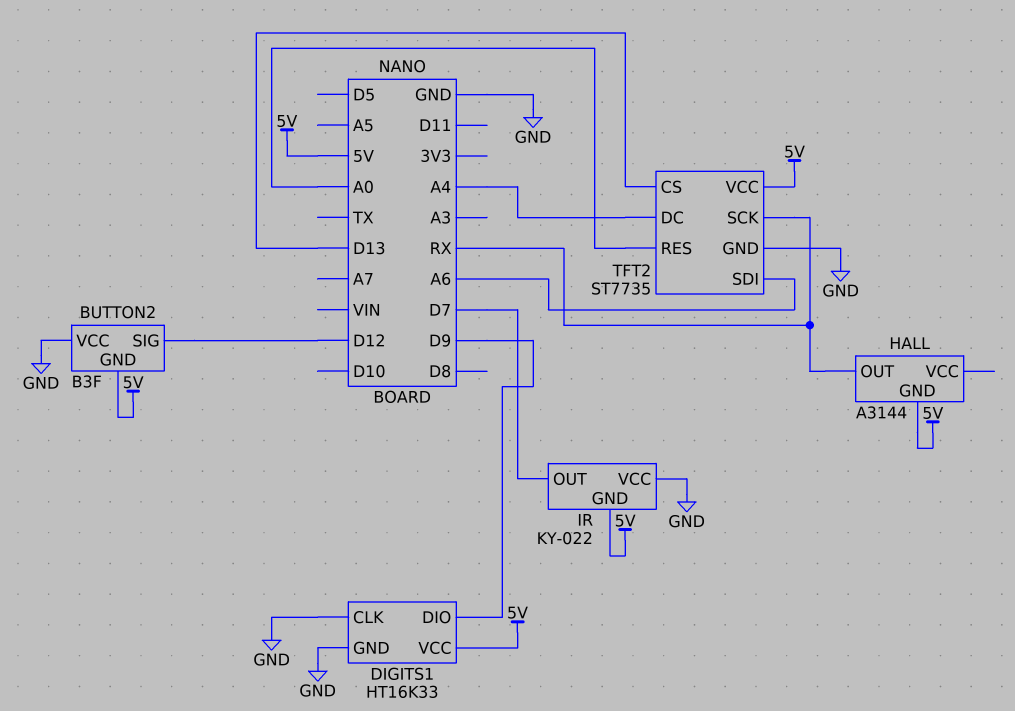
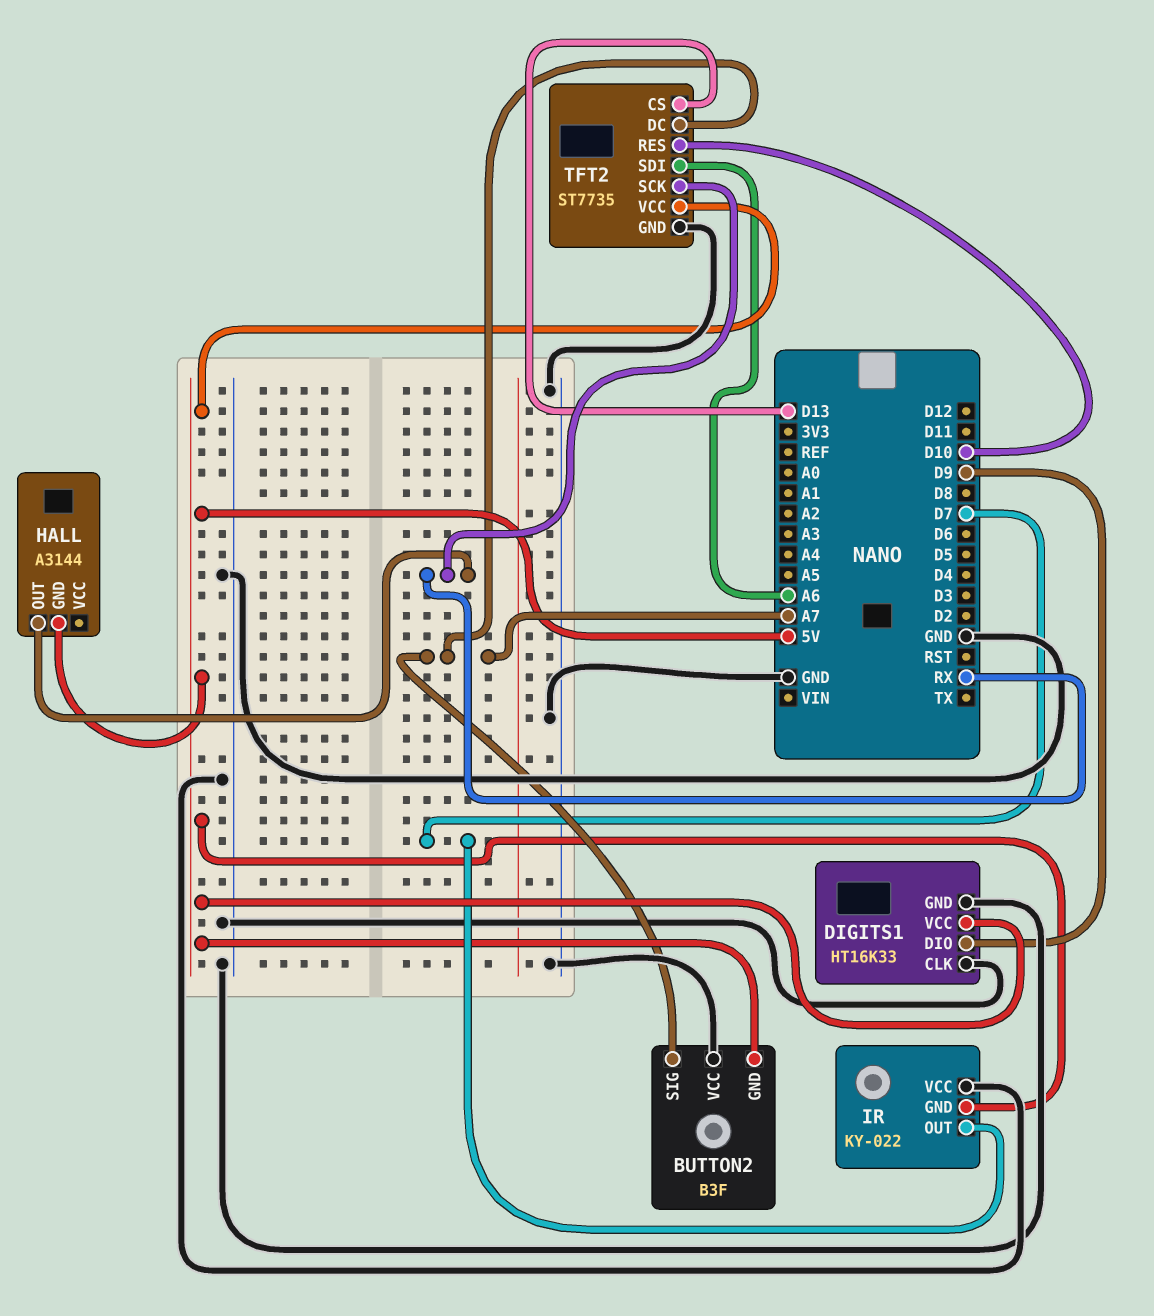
BUTTON2 pin SIG: D12 -> A7
TFT2 pin DC: A4 -> A7
TFT2 pin RES: A0 -> D10

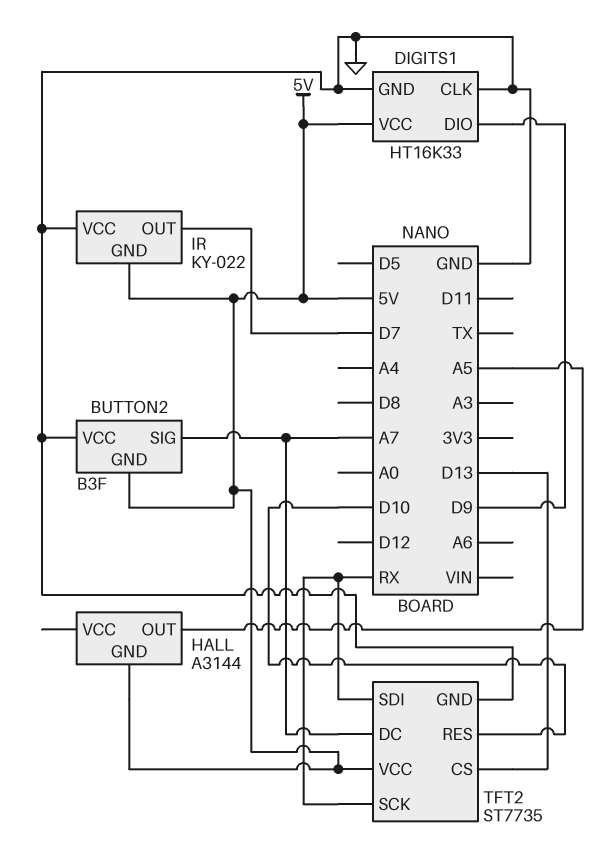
HALL pin OUT: RX -> A5
TFT2 pin SDI: A6 -> RX

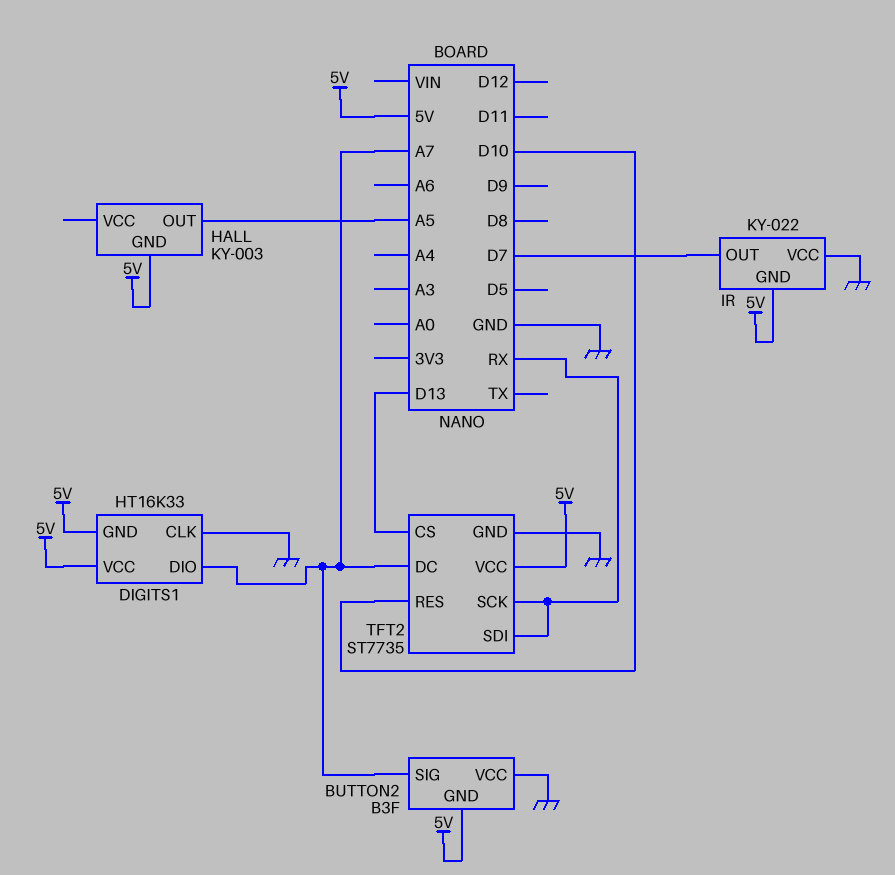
DIGITS1 pin DIO: D9 -> A7
DIGITS1 pin GND: GND -> 5V
HALL: A3144 -> KY-003

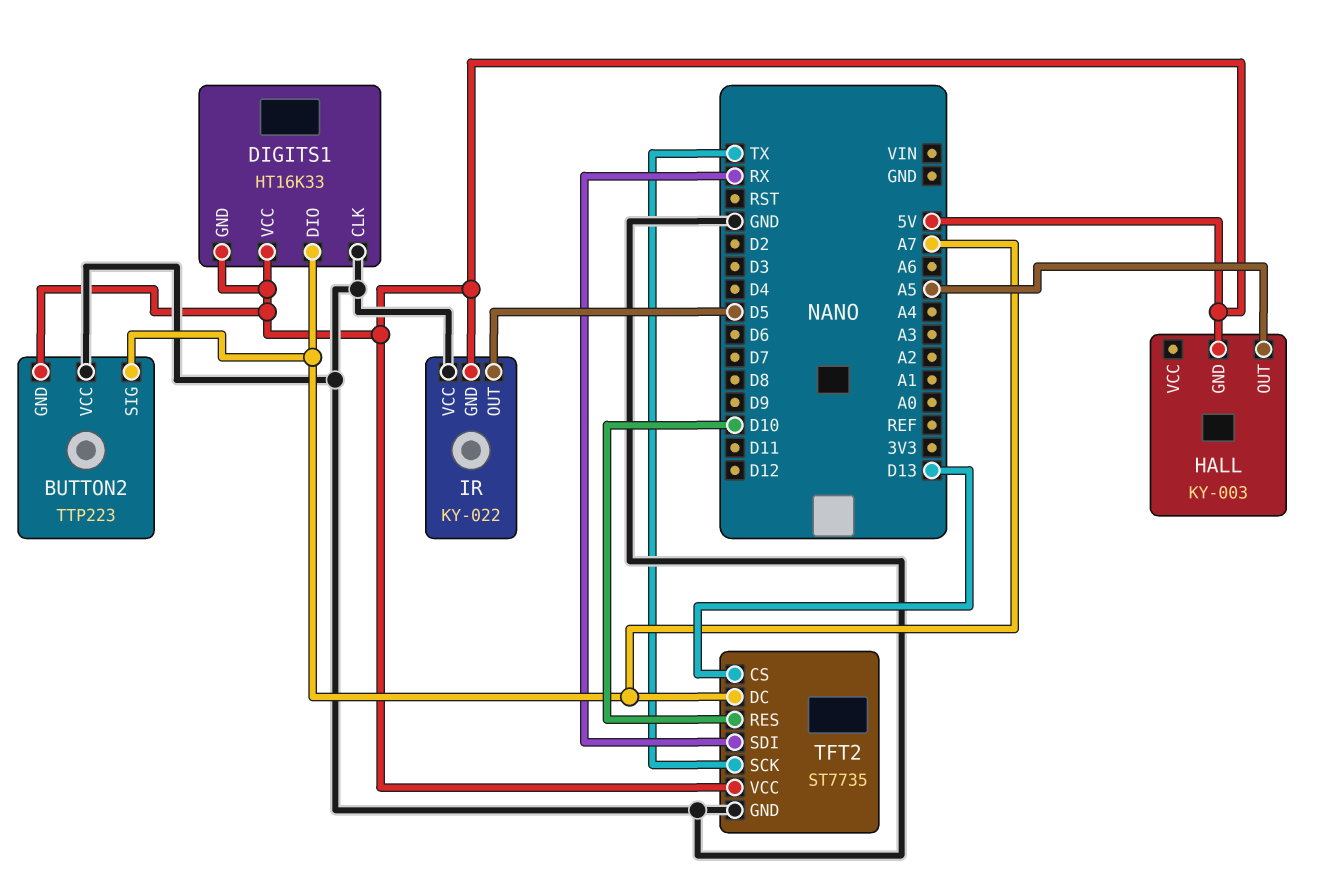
BUTTON2: B3F -> TTP223
IR pin OUT: D7 -> D5
TFT2 pin SCK: RX -> TX

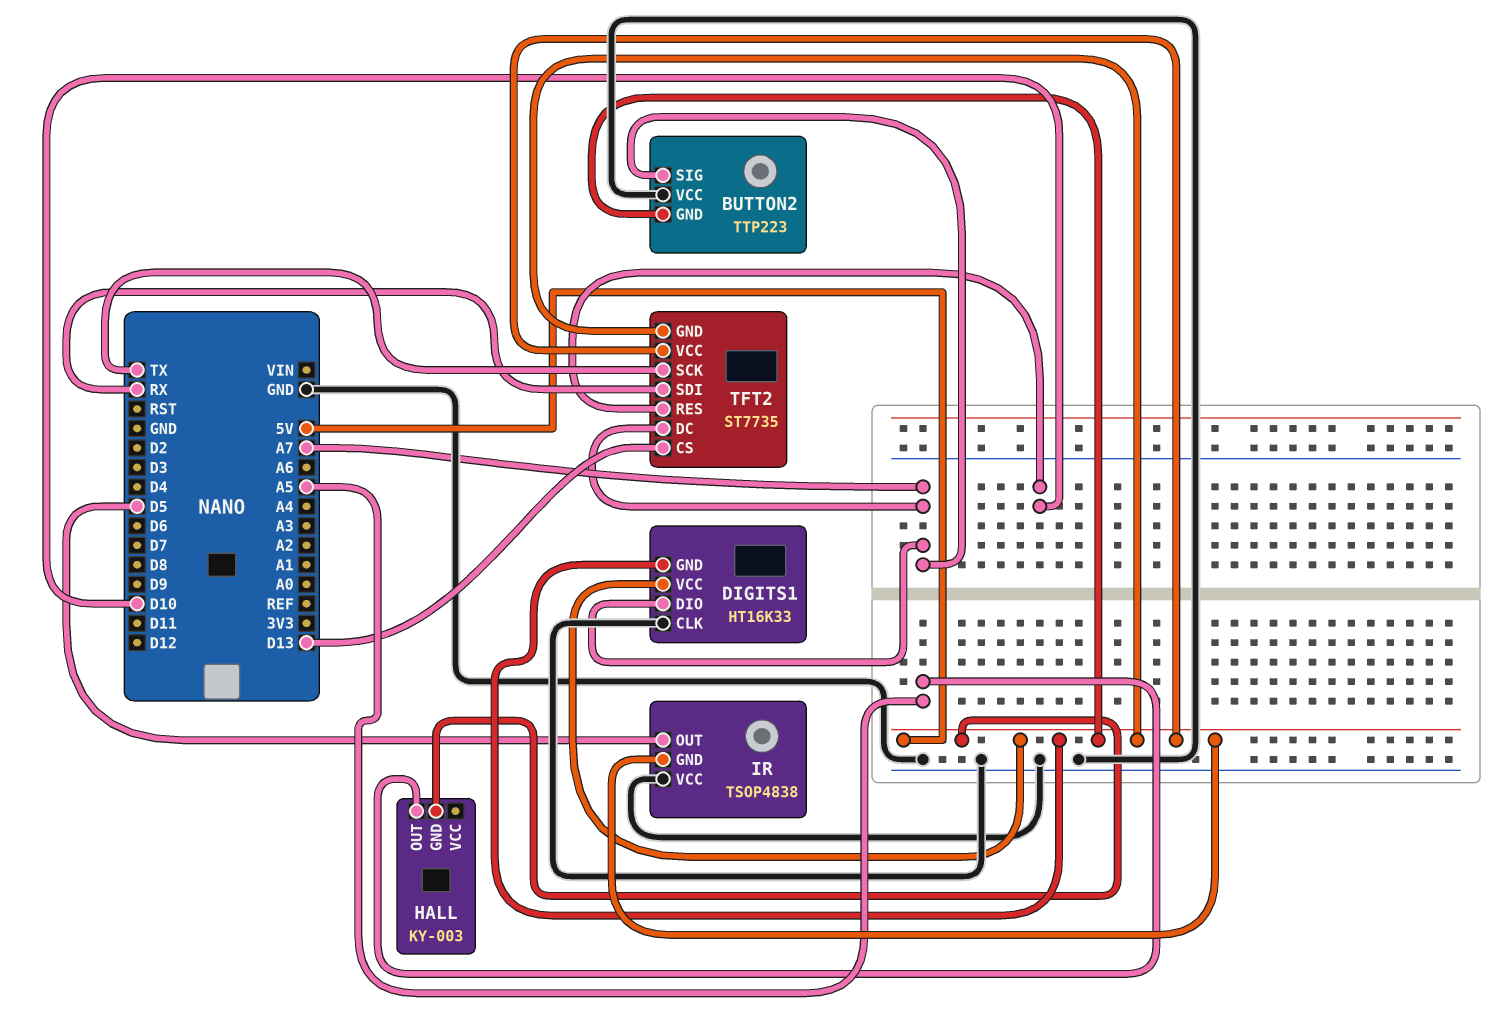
IR: KY-022 -> TSOP4838
TFT2 pin GND: GND -> 5V

